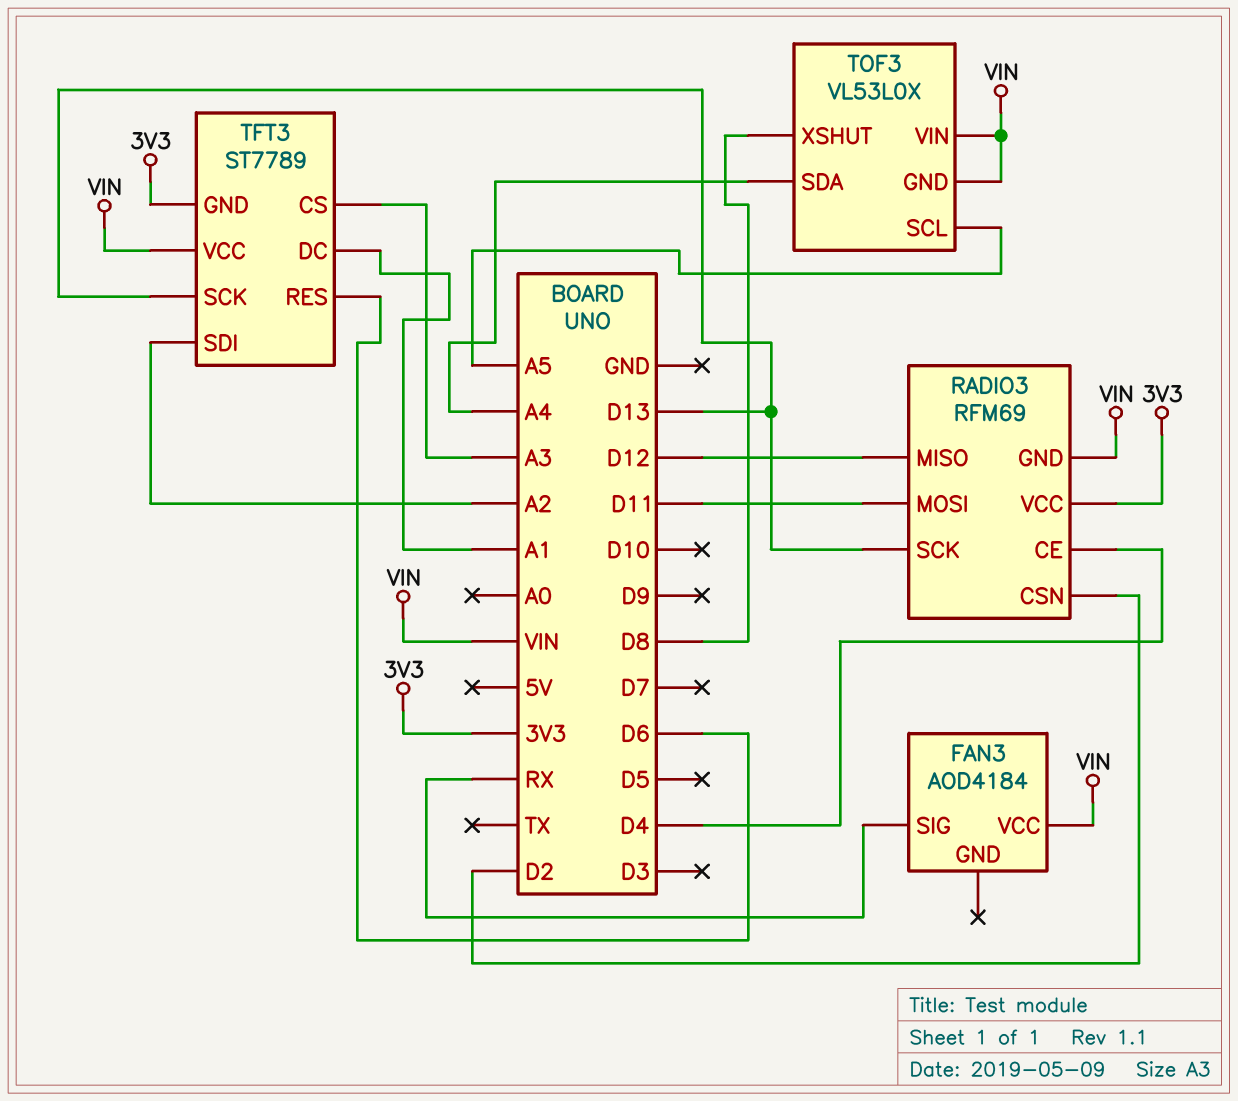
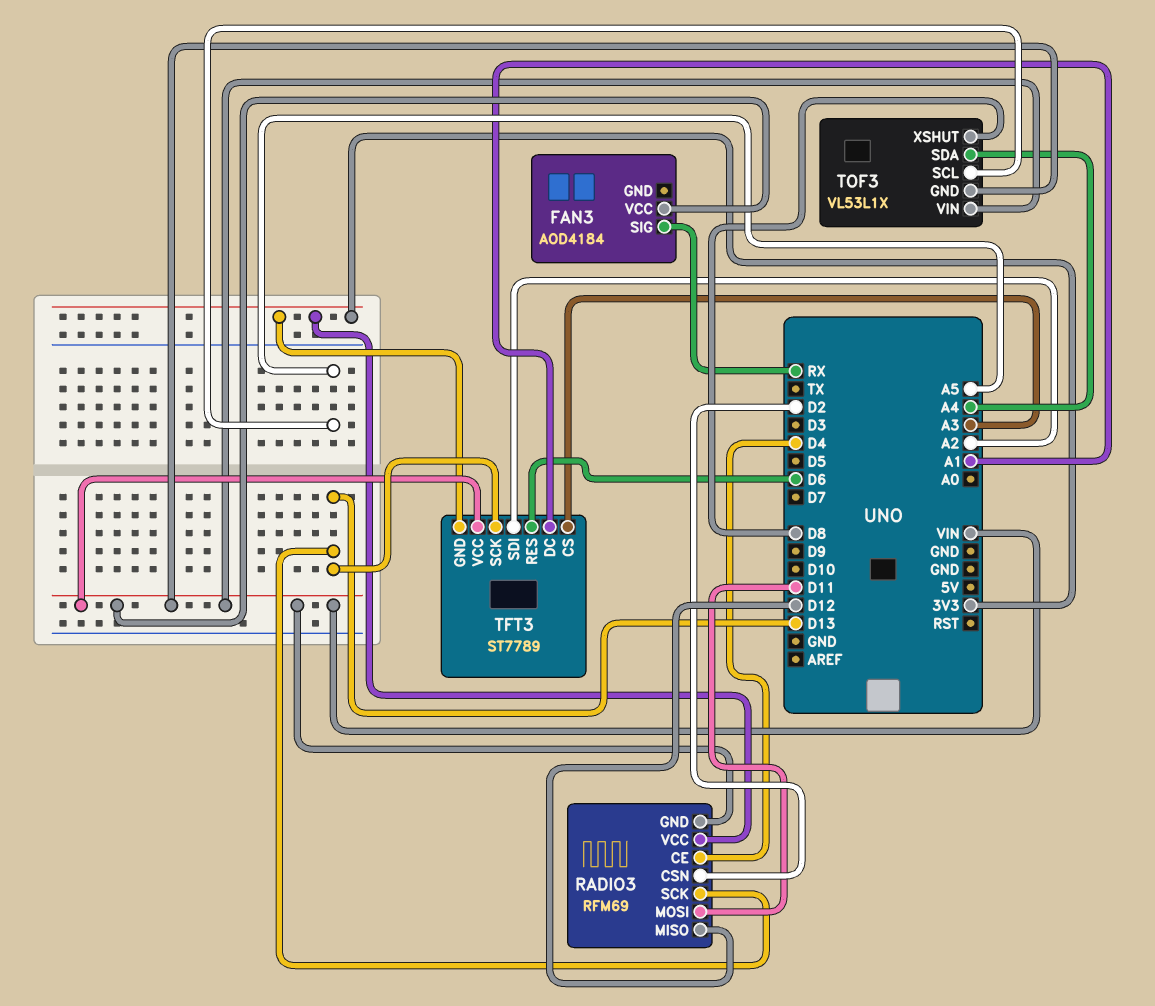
TOF3: VL53L0X -> VL53L1X

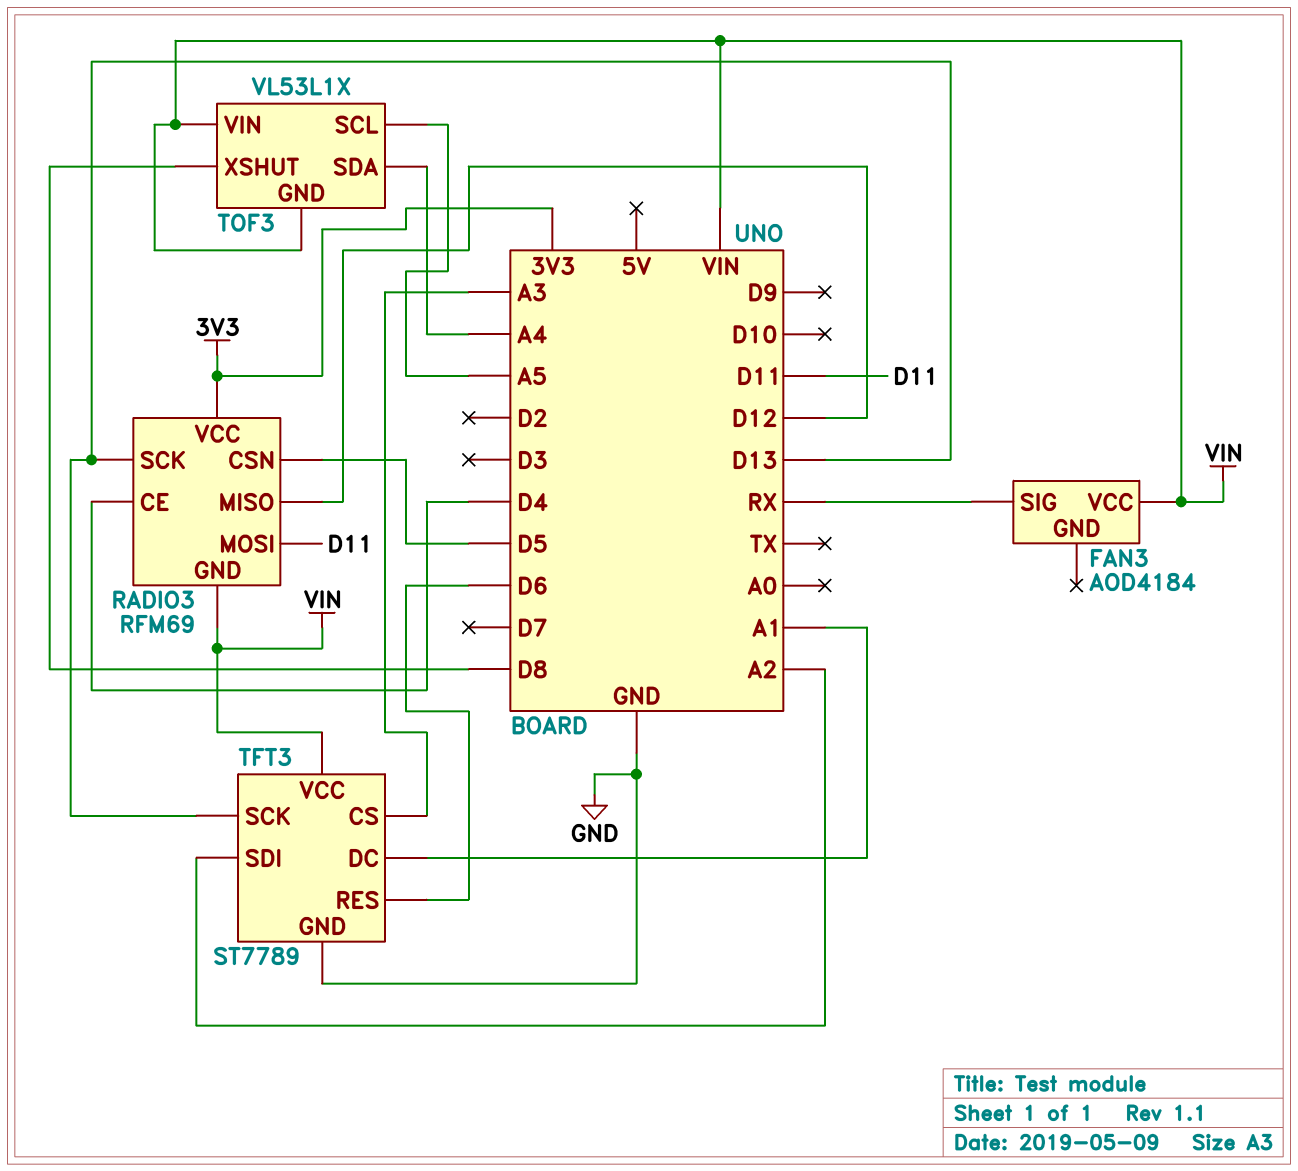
RADIO3 pin CSN: D2 -> D5
TFT3 pin GND: 3V3 -> GND

